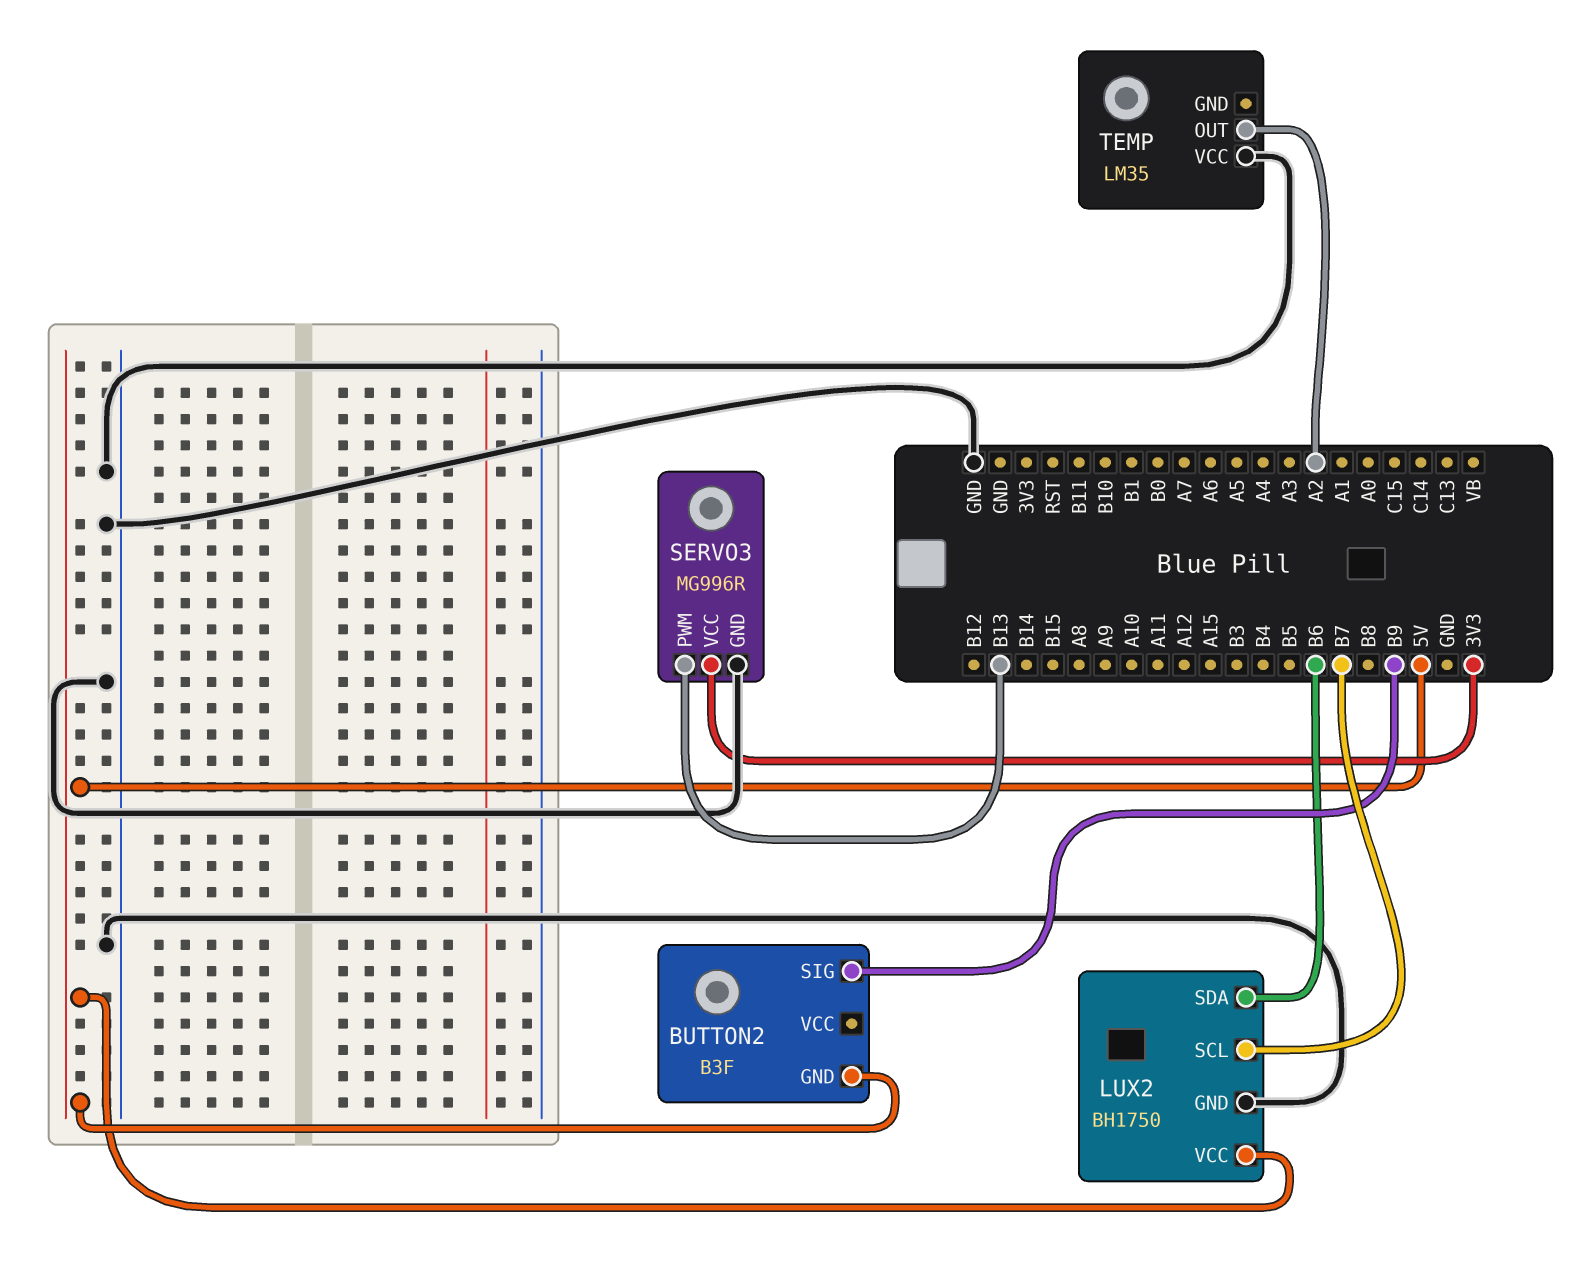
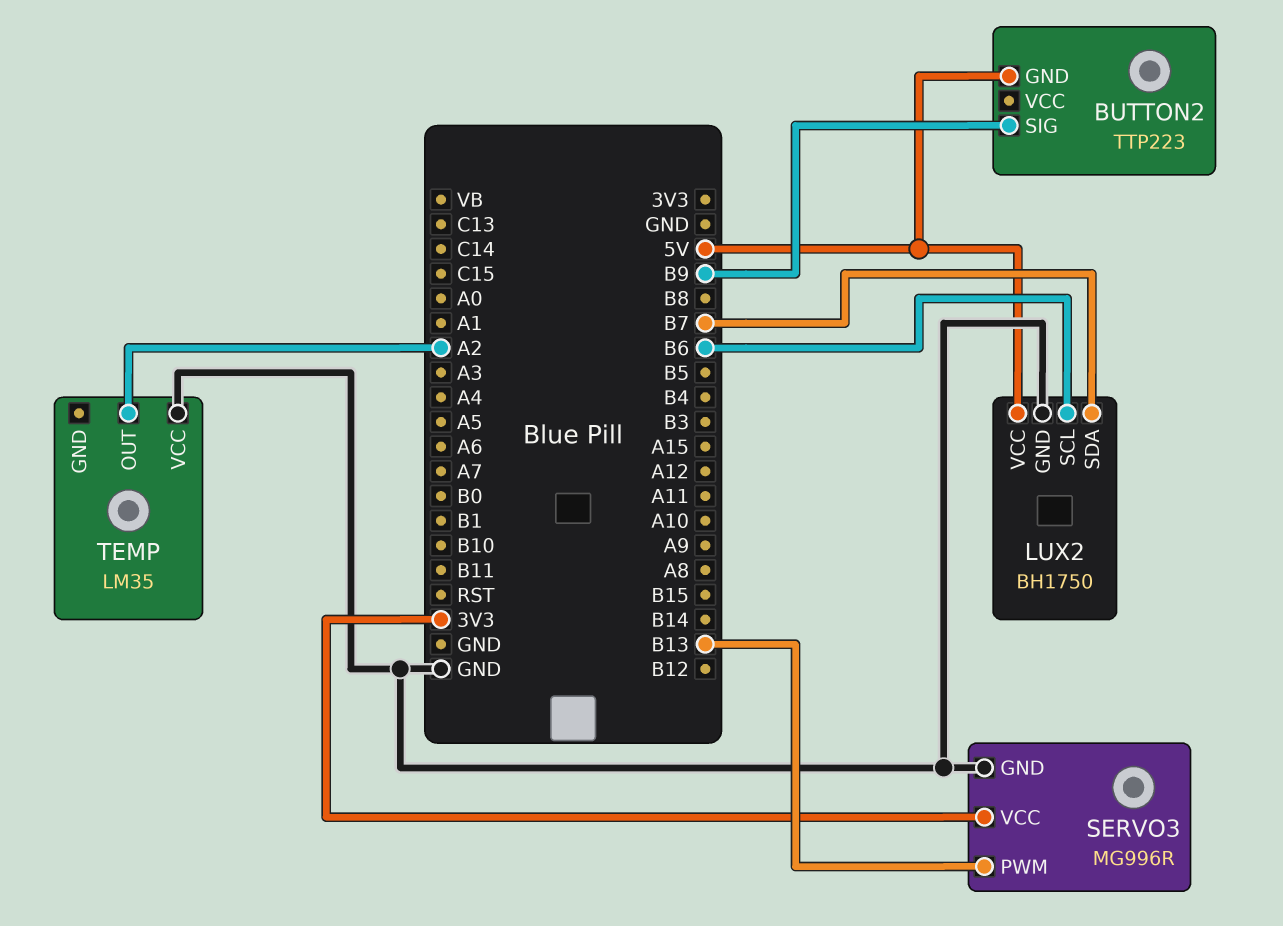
BUTTON2: B3F -> TTP223
LUX2 pin SCL: B7 -> B6
LUX2 pin SDA: B6 -> B7

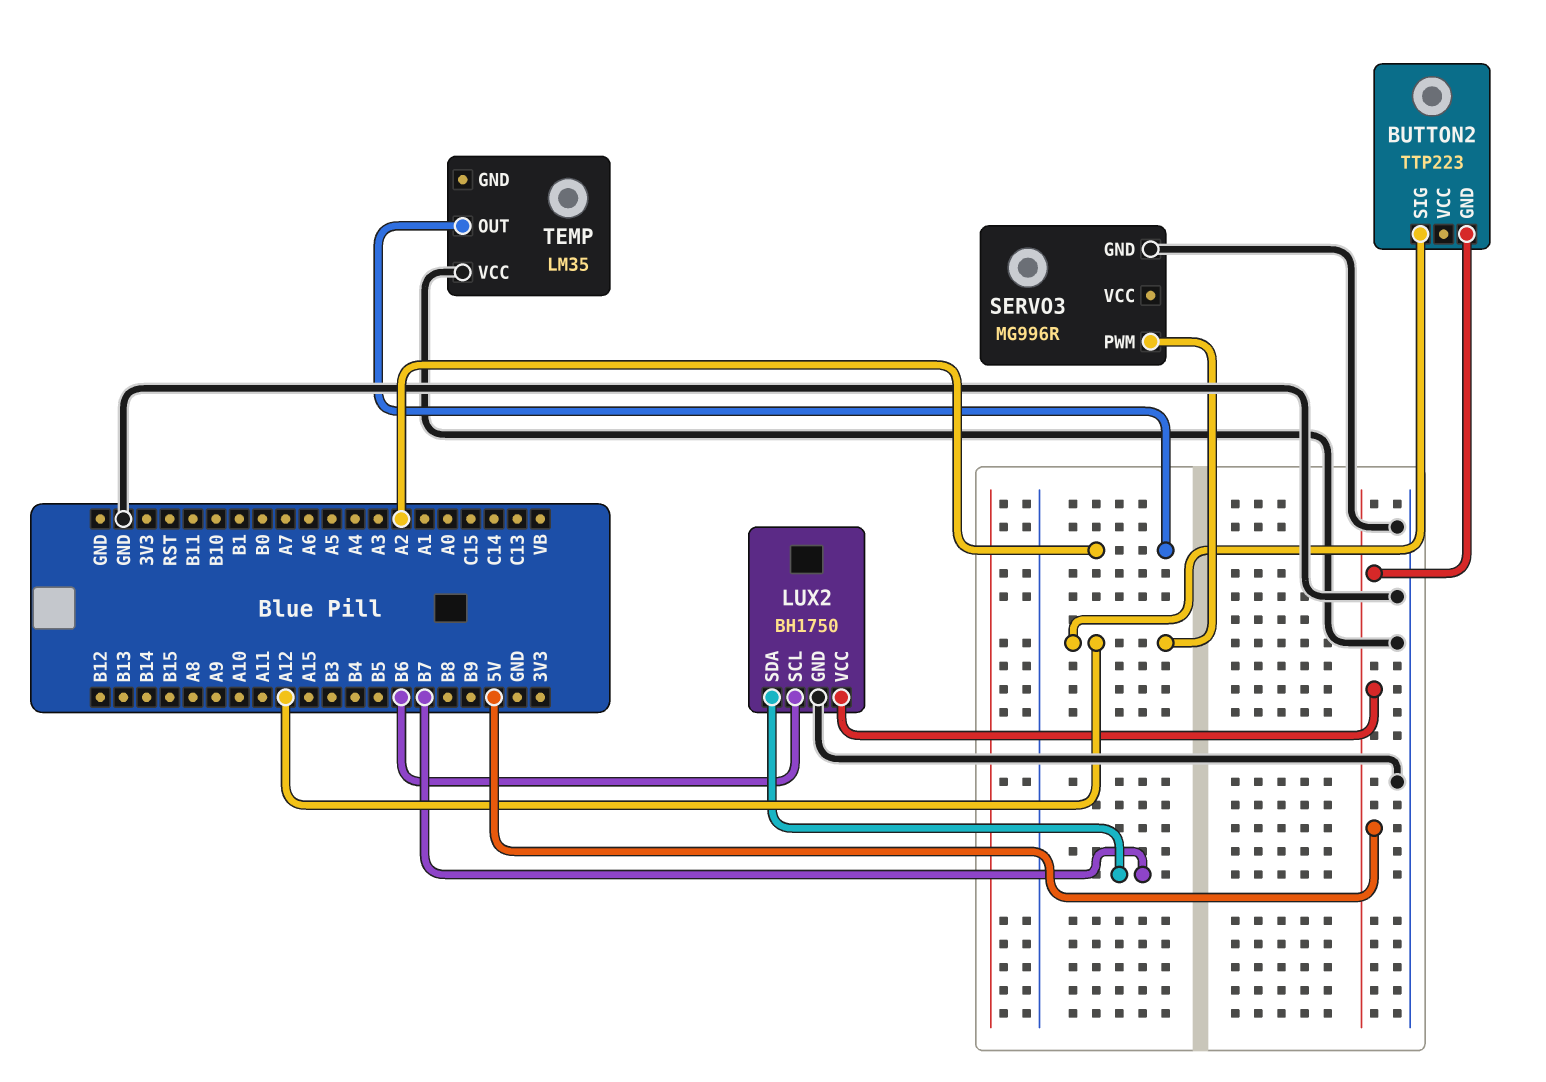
BUTTON2 pin SIG: B9 -> A12
SERVO3 pin PWM: B13 -> A12
SERVO3 pin VCC: 3V3 -> none

